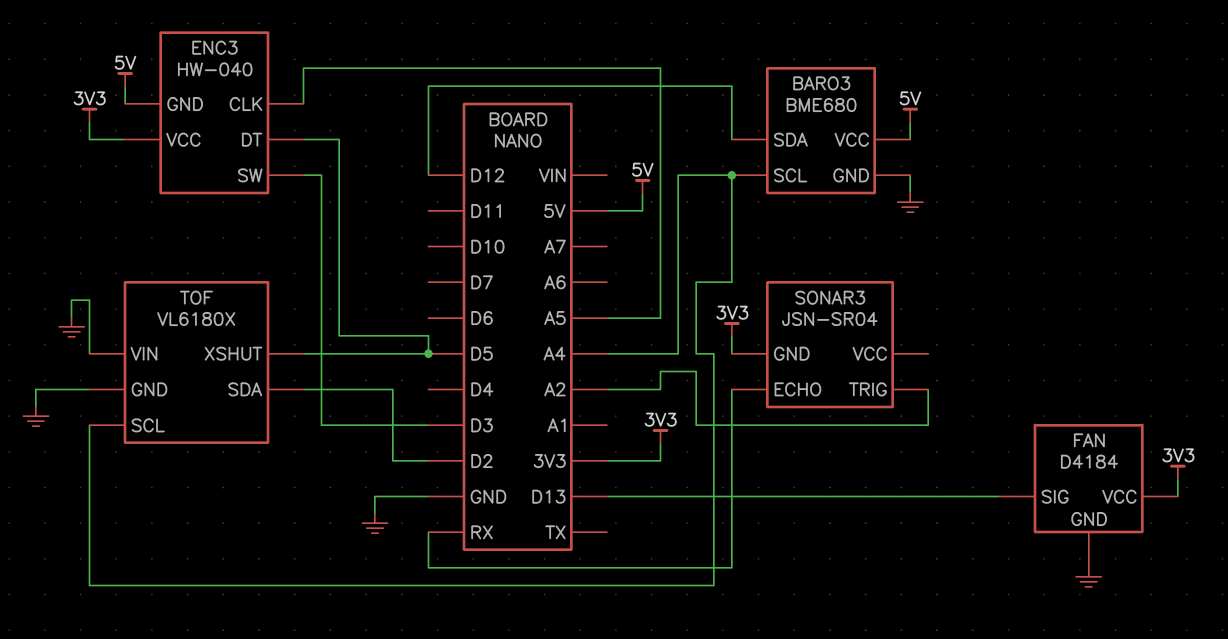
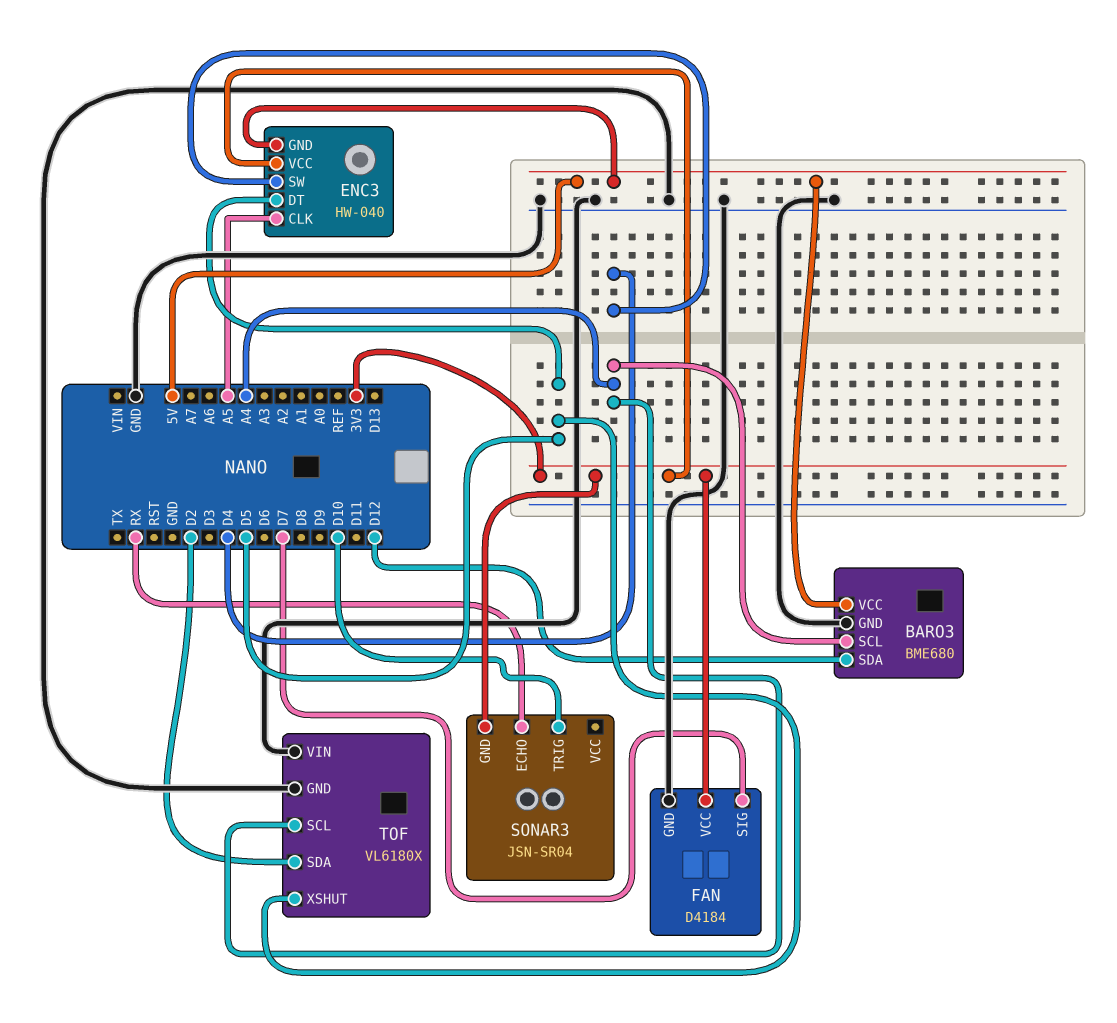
ENC3 pin SW: D3 -> D4
FAN pin SIG: D13 -> D7
SONAR3 pin TRIG: A2 -> D10

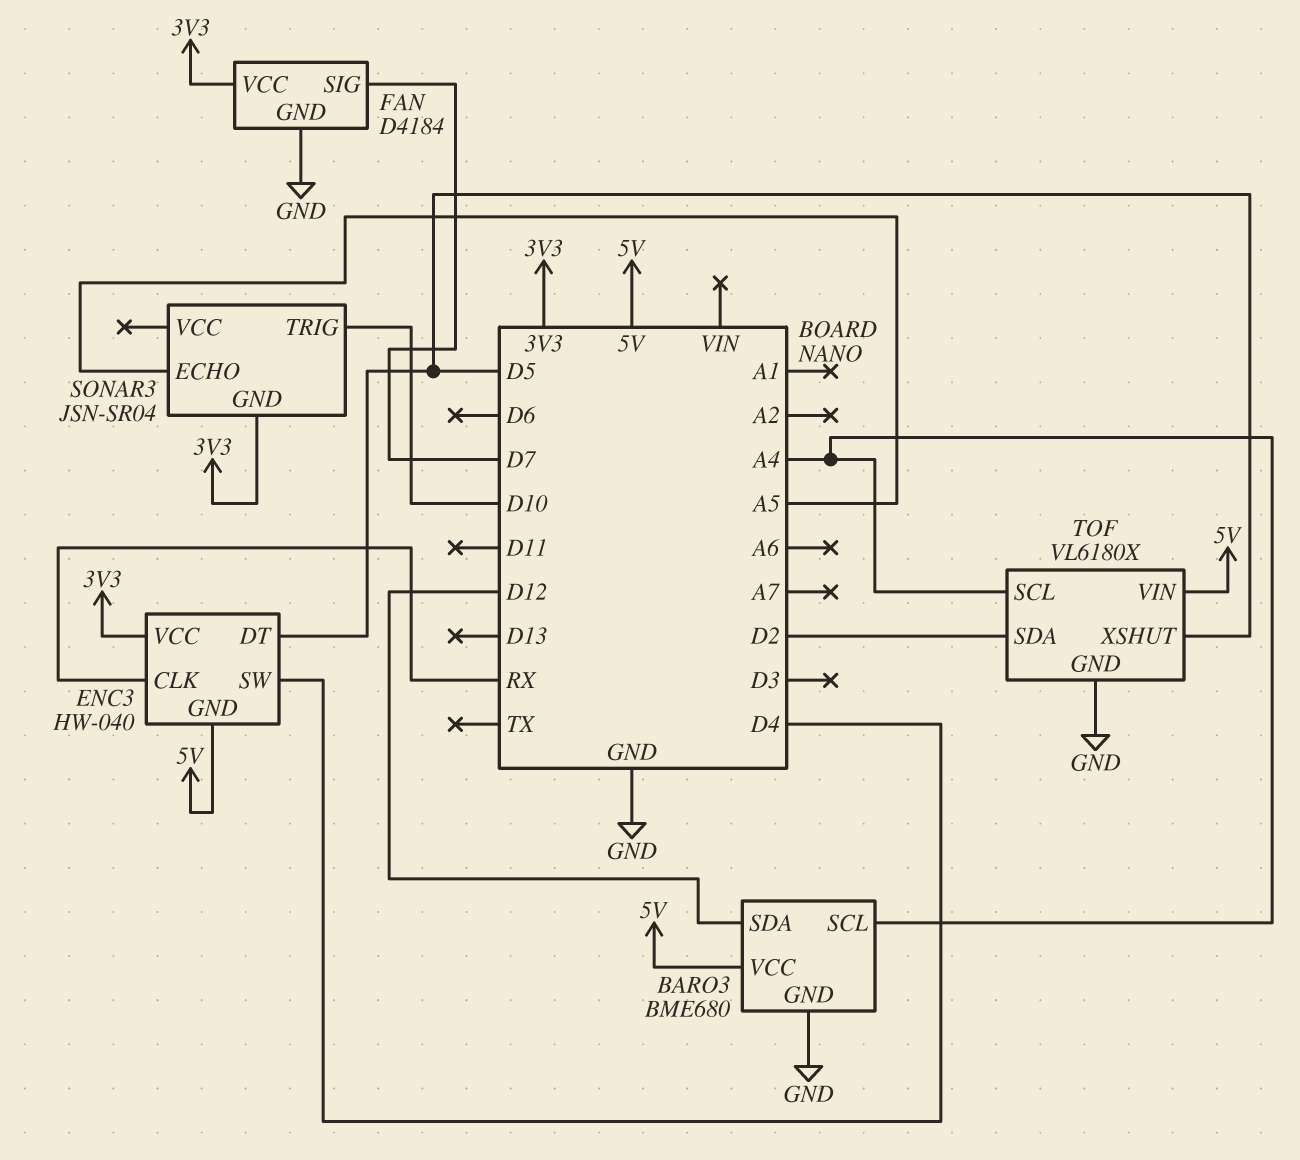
ENC3 pin CLK: A5 -> RX
SONAR3 pin ECHO: RX -> A5
TOF pin VIN: GND -> 5V

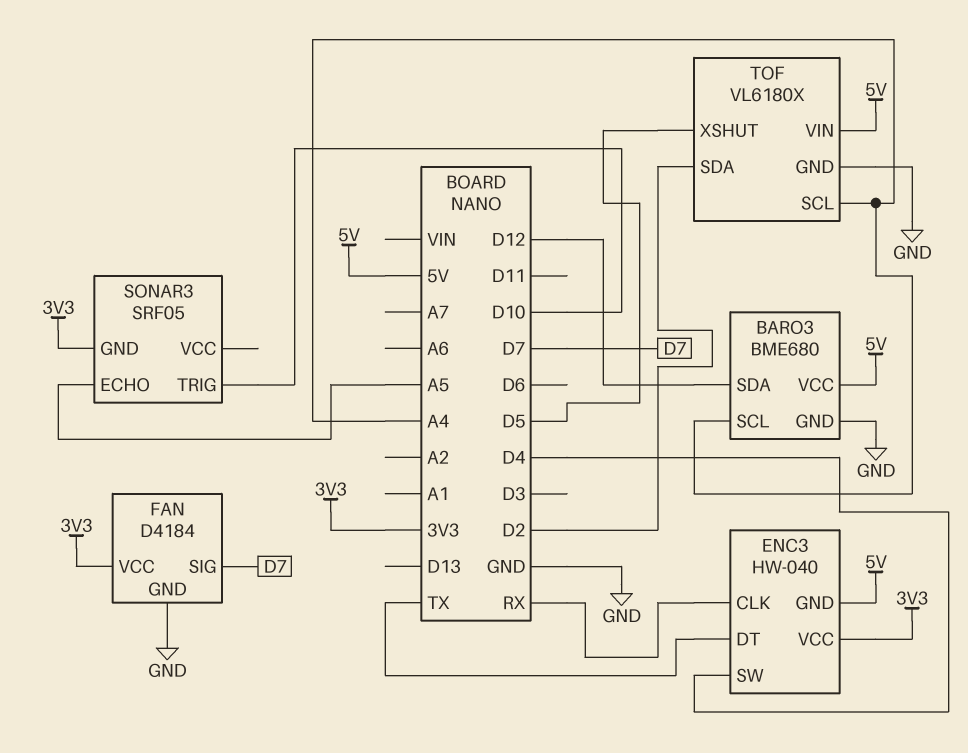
ENC3 pin DT: D5 -> TX
SONAR3: JSN-SR04 -> SRF05

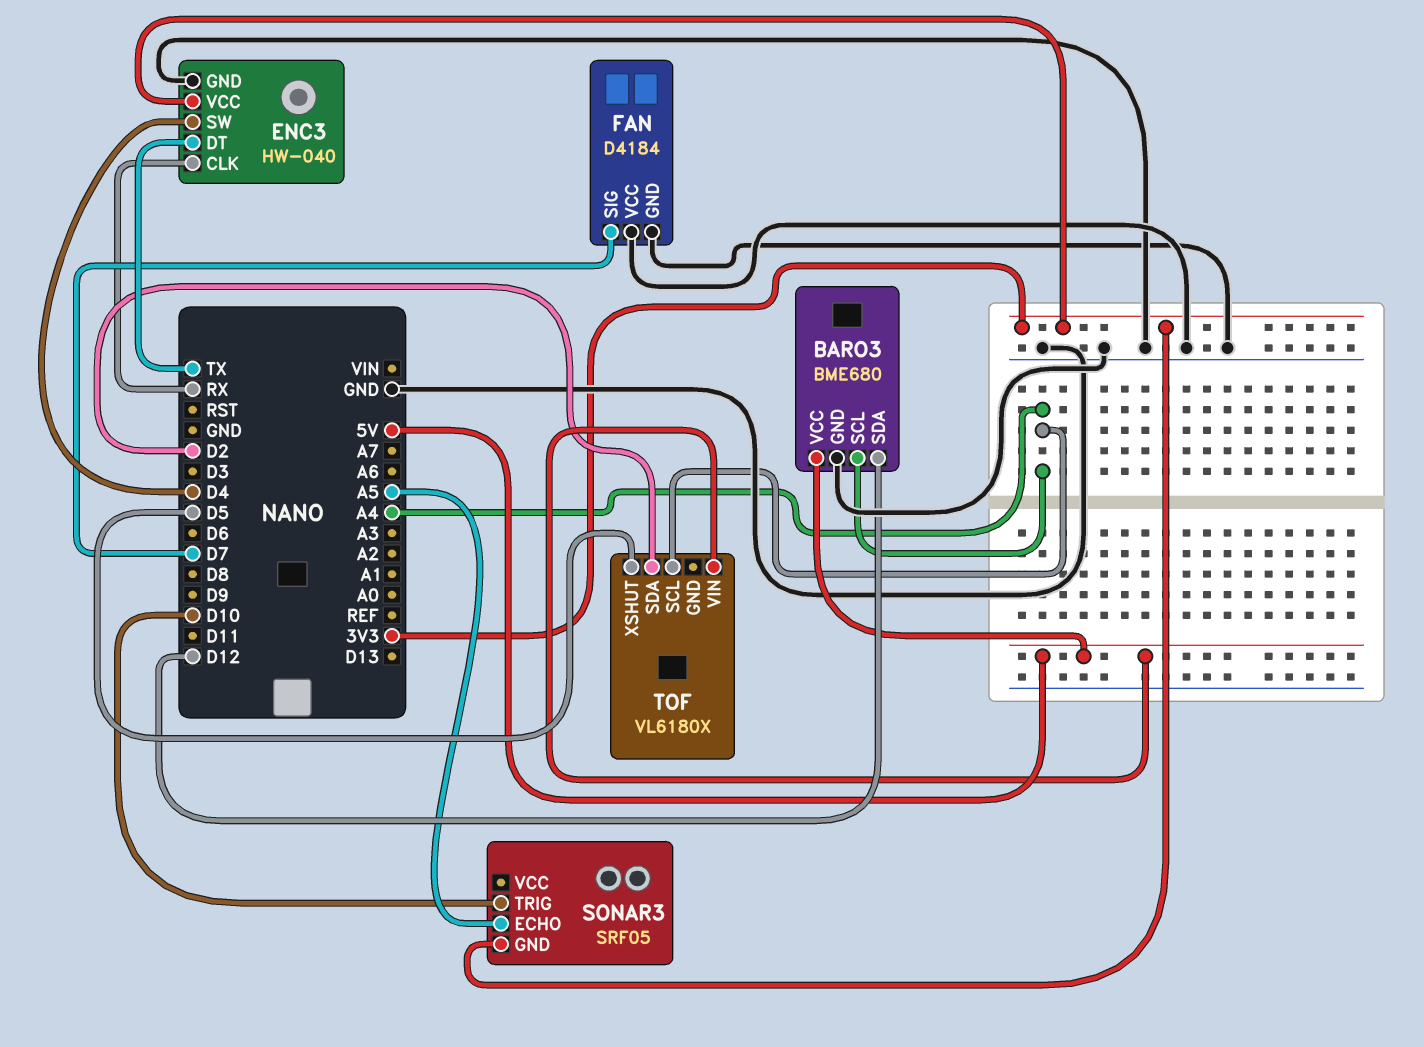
ENC3 pin GND: 5V -> GND
FAN pin VCC: 3V3 -> GND
TOF pin GND: GND -> none

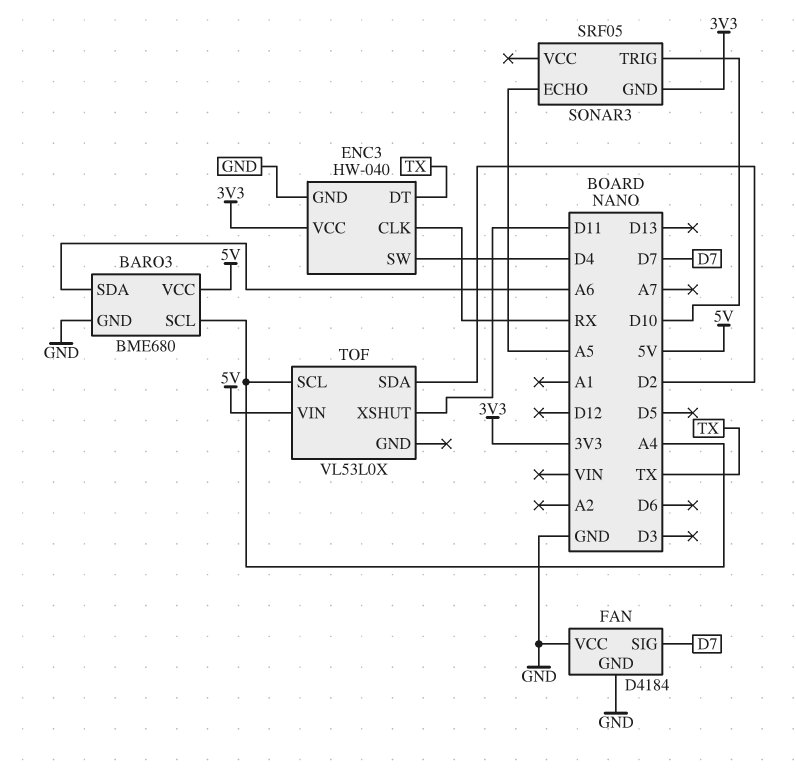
BARO3 pin SDA: D12 -> A6
TOF: VL6180X -> VL53L0X
TOF pin XSHUT: D5 -> D11

